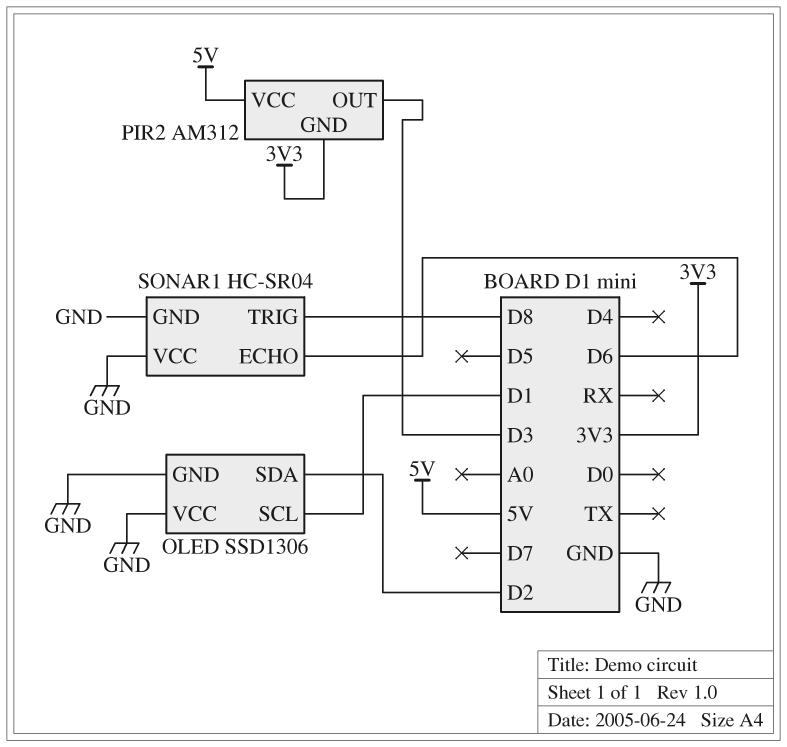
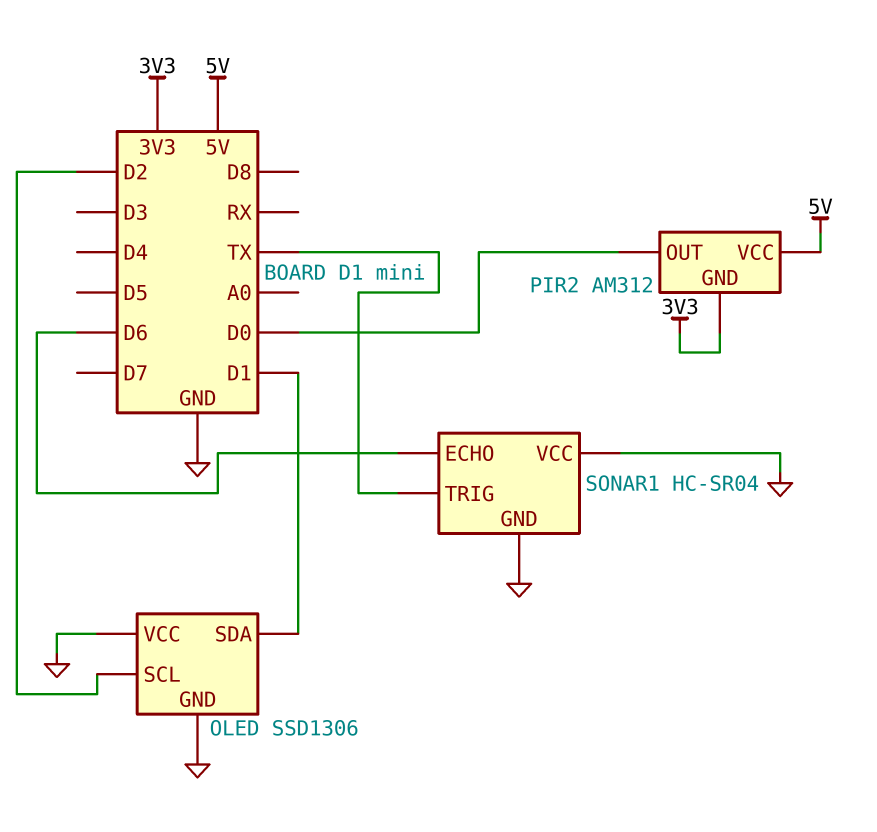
OLED pin SCL: D1 -> D2
OLED pin SDA: D2 -> D1
PIR2 pin OUT: D3 -> D0
SONAR1 pin TRIG: D8 -> TX

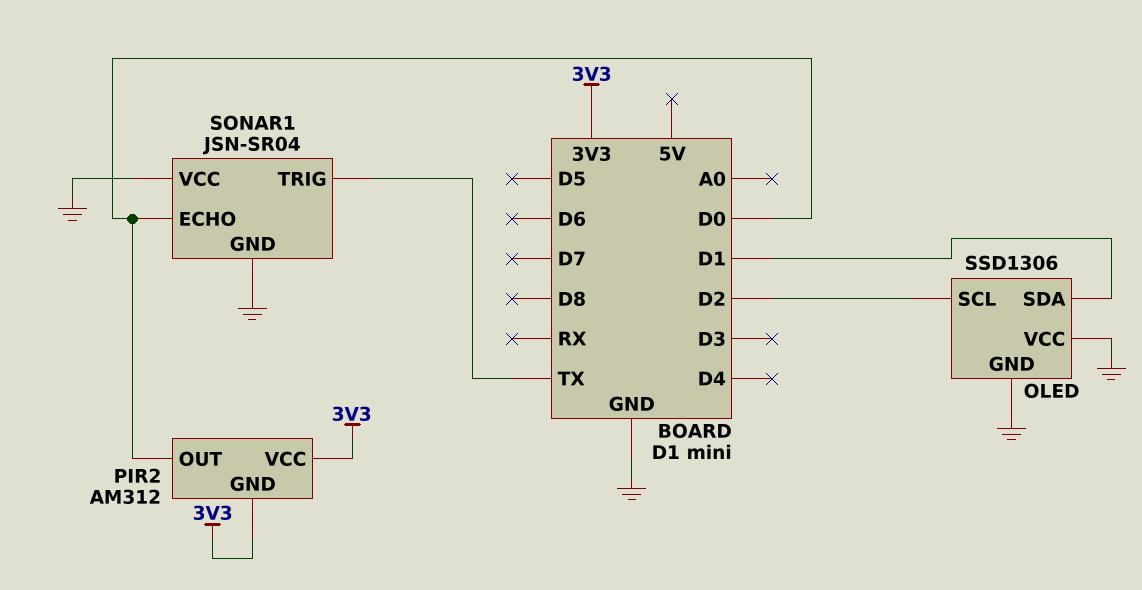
PIR2 pin VCC: 5V -> 3V3
SONAR1: HC-SR04 -> JSN-SR04
SONAR1 pin ECHO: D6 -> D0

